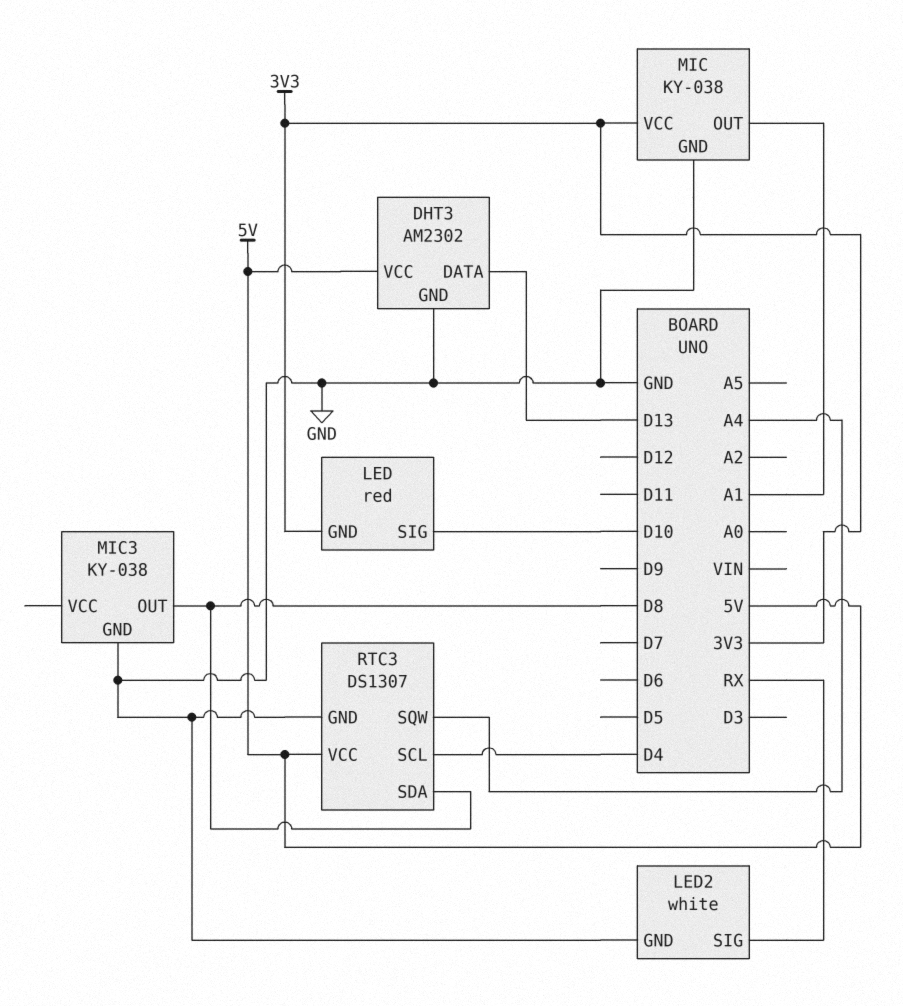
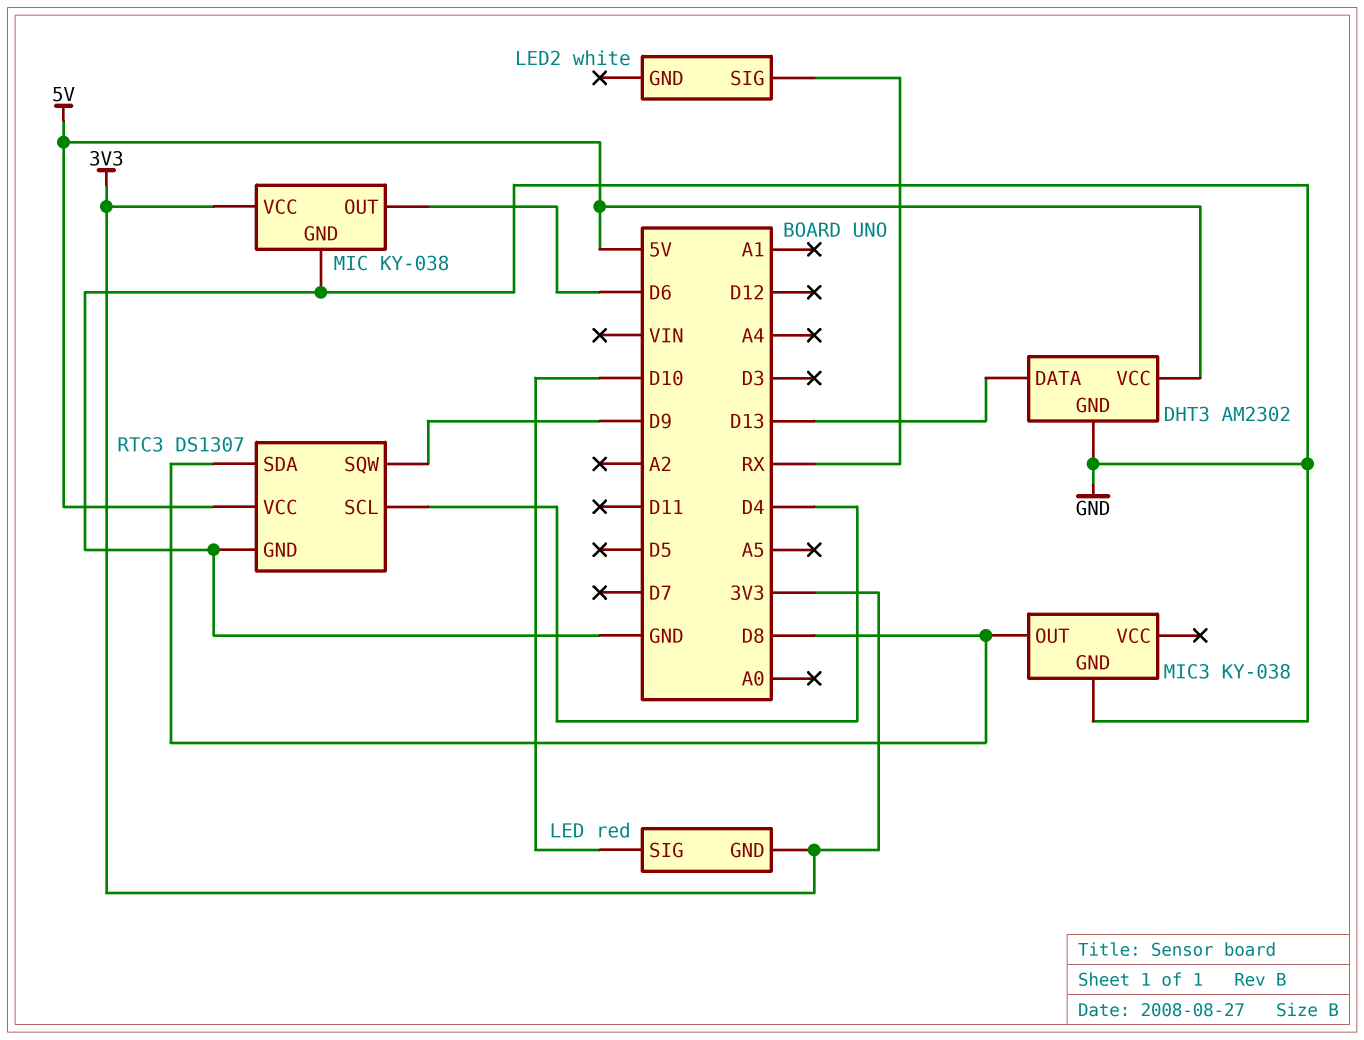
LED2 pin GND: GND -> none
MIC pin OUT: A1 -> D6
RTC3 pin SQW: A4 -> D9

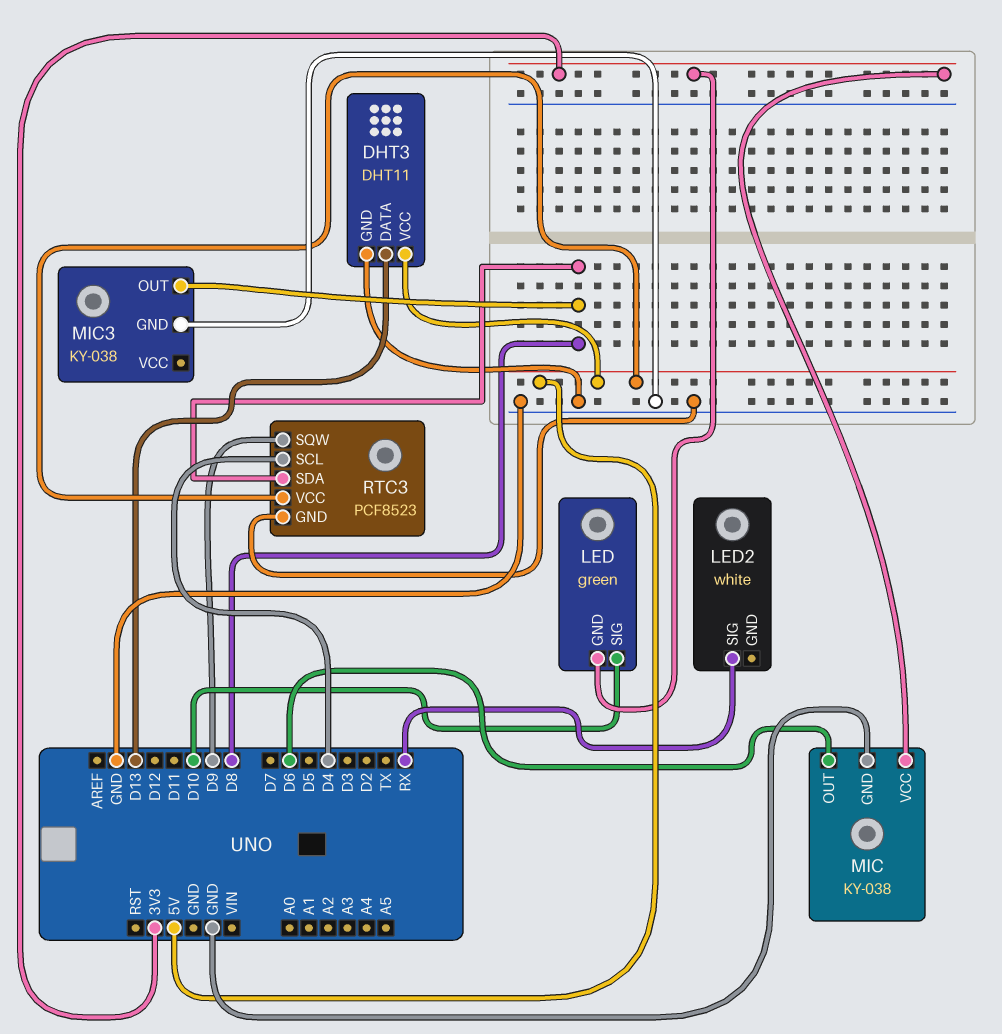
DHT3: AM2302 -> DHT11
LED: red -> green
RTC3: DS1307 -> PCF8523

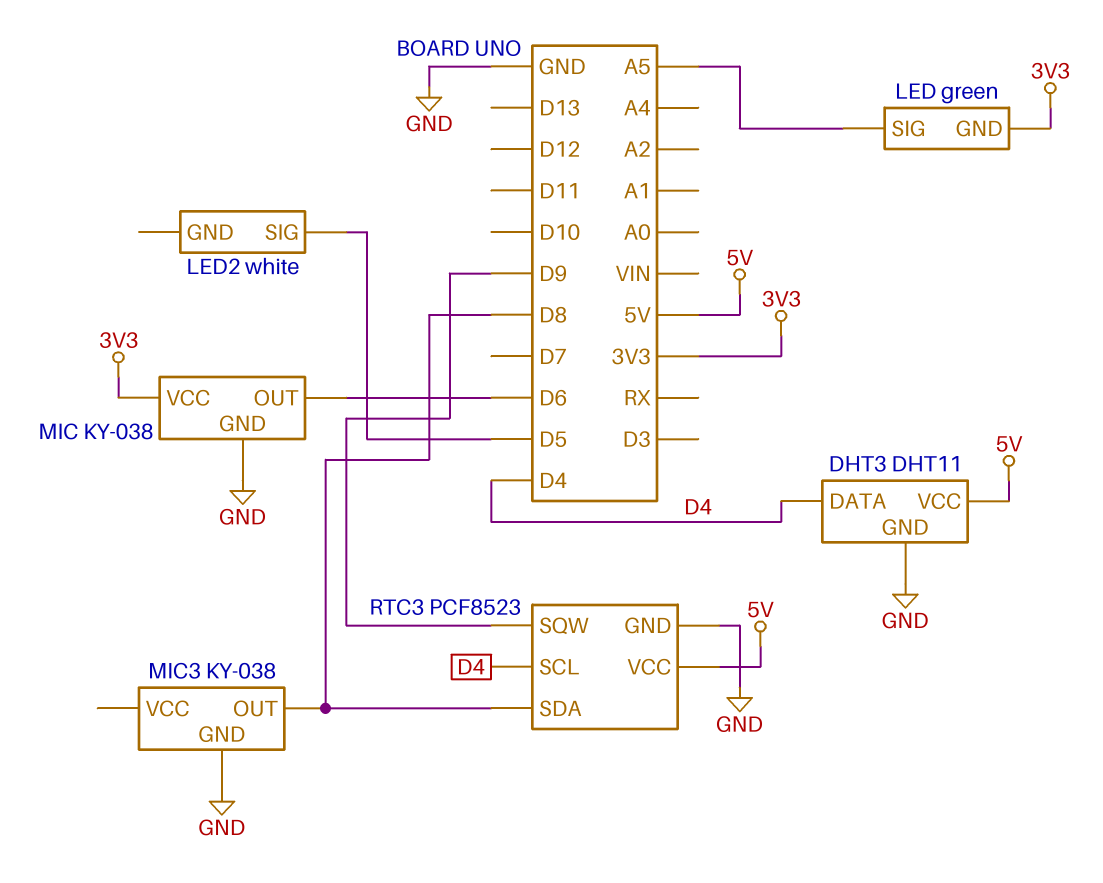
DHT3 pin DATA: D13 -> D4
LED pin SIG: D10 -> A5
LED2 pin SIG: RX -> D5

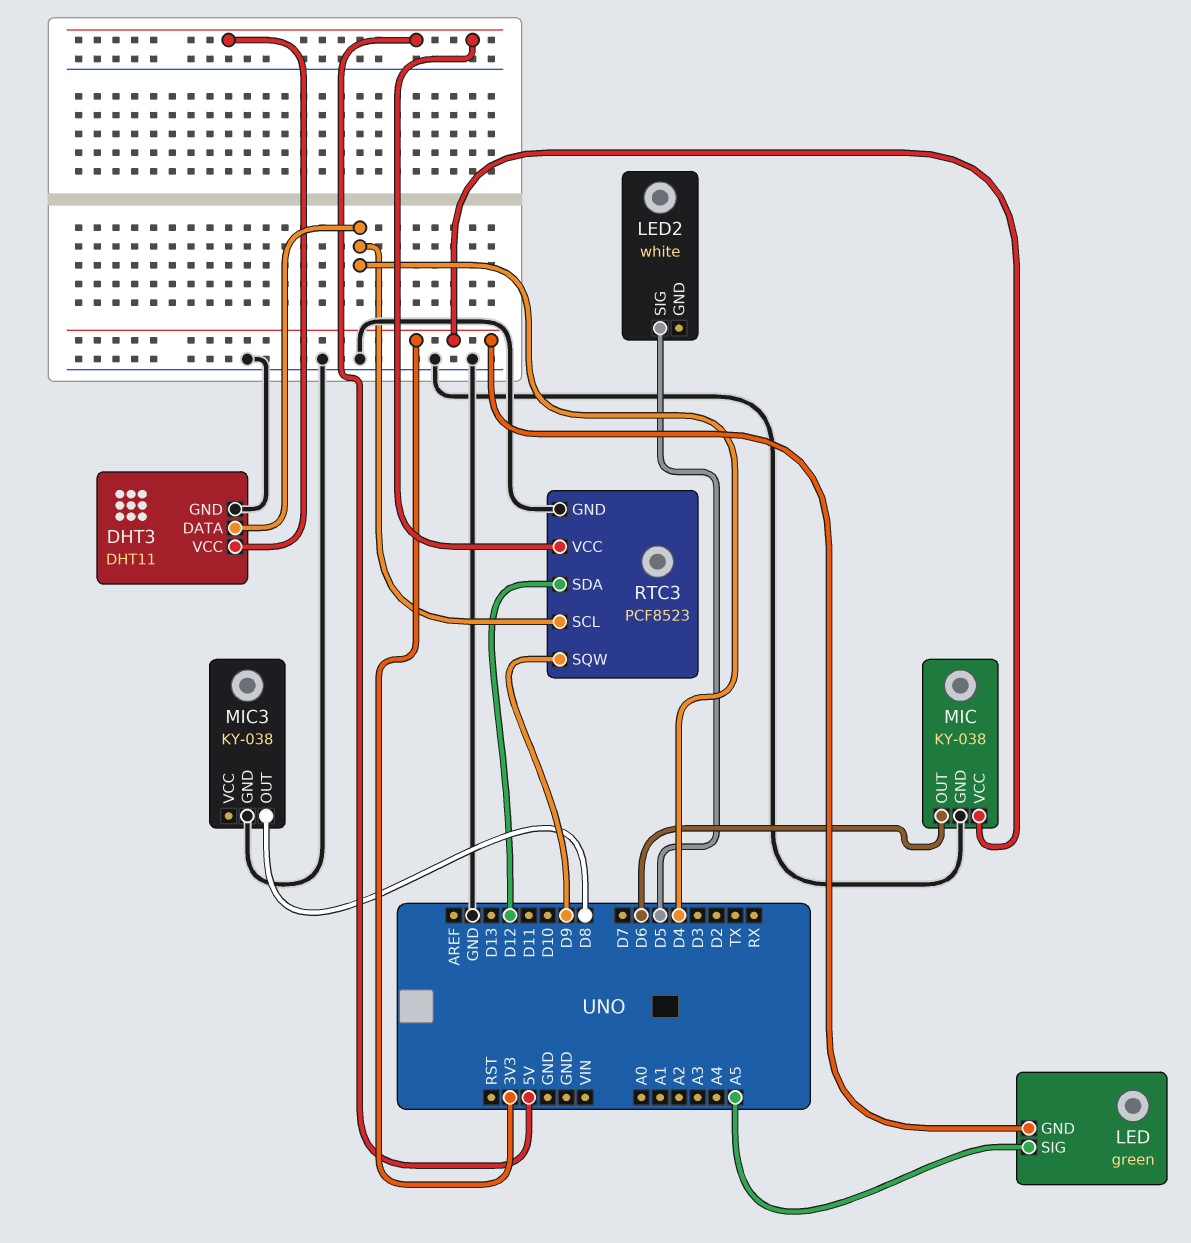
RTC3 pin SDA: D8 -> D12

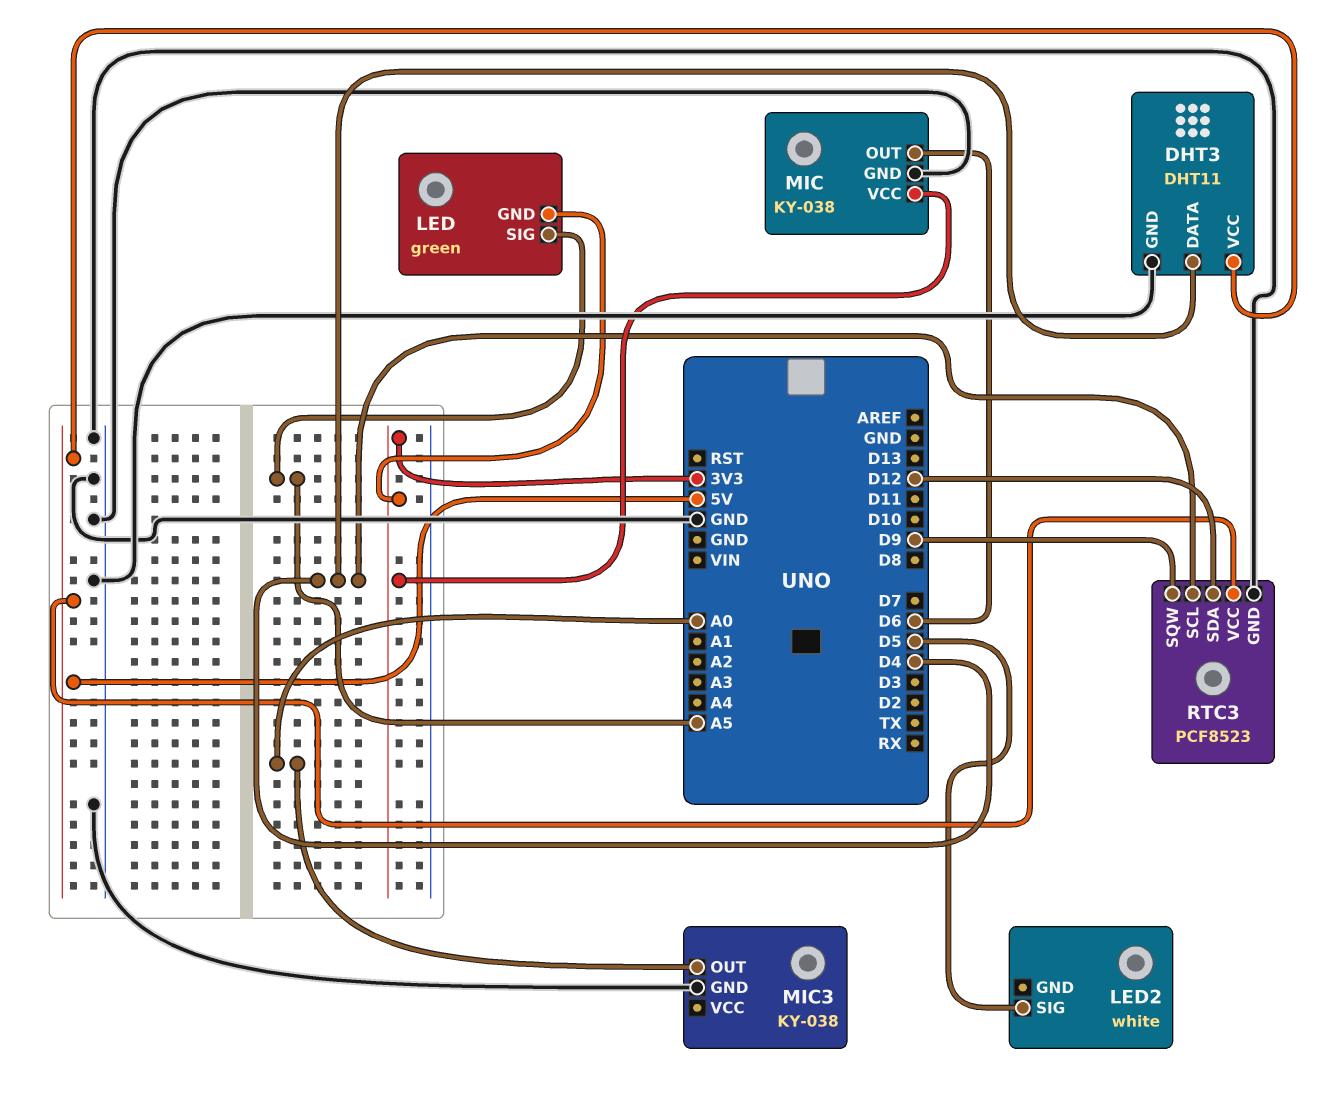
MIC3 pin OUT: D8 -> A0

